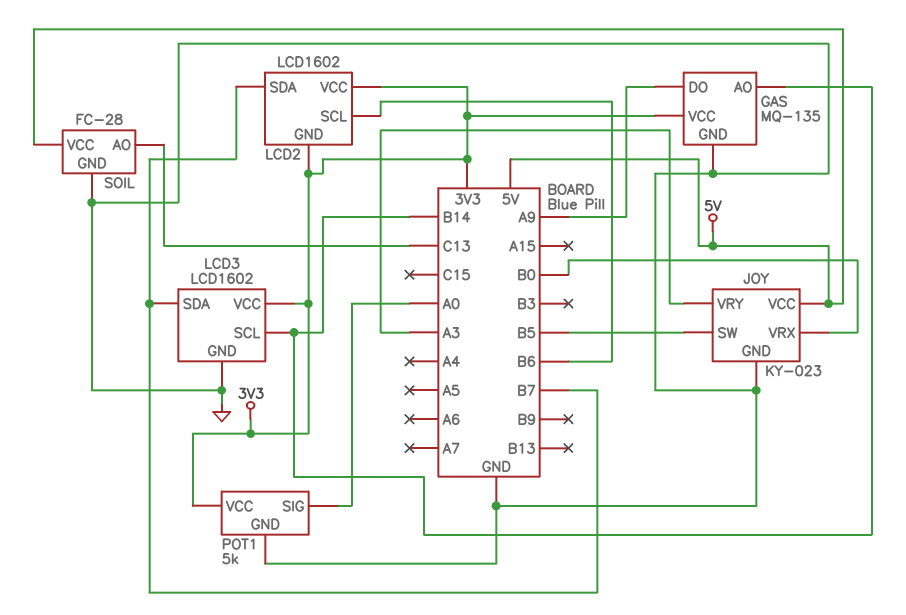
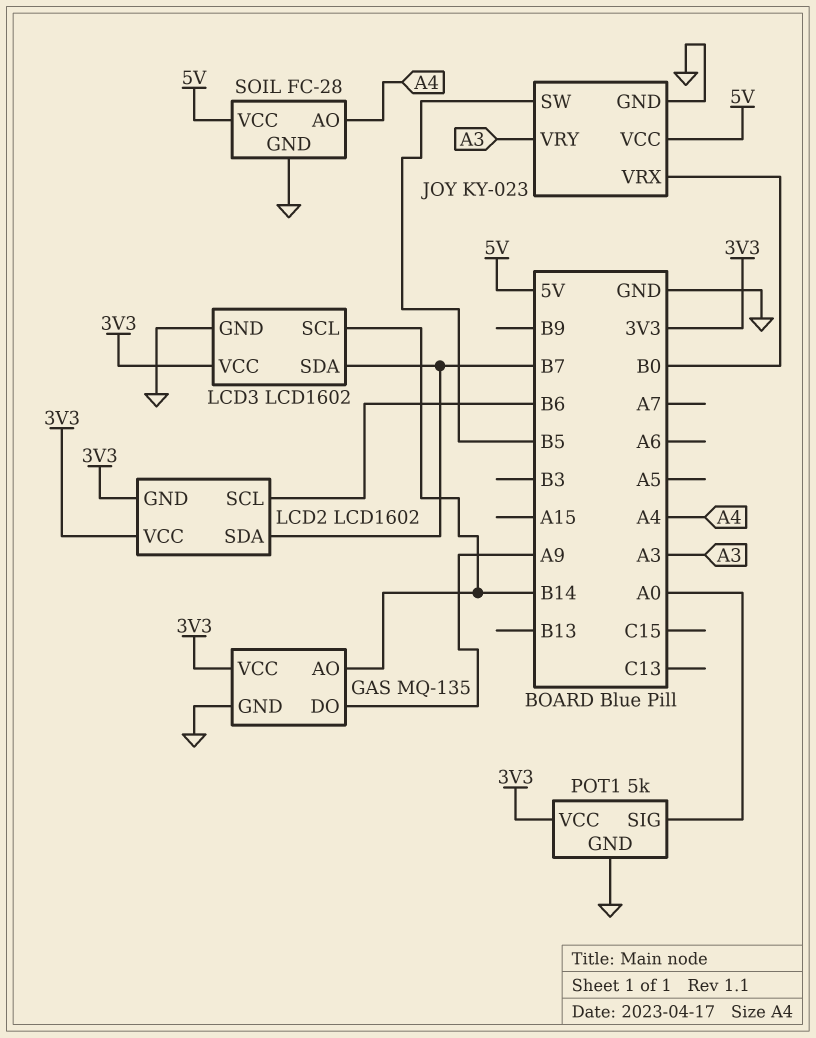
SOIL pin AO: C13 -> A4

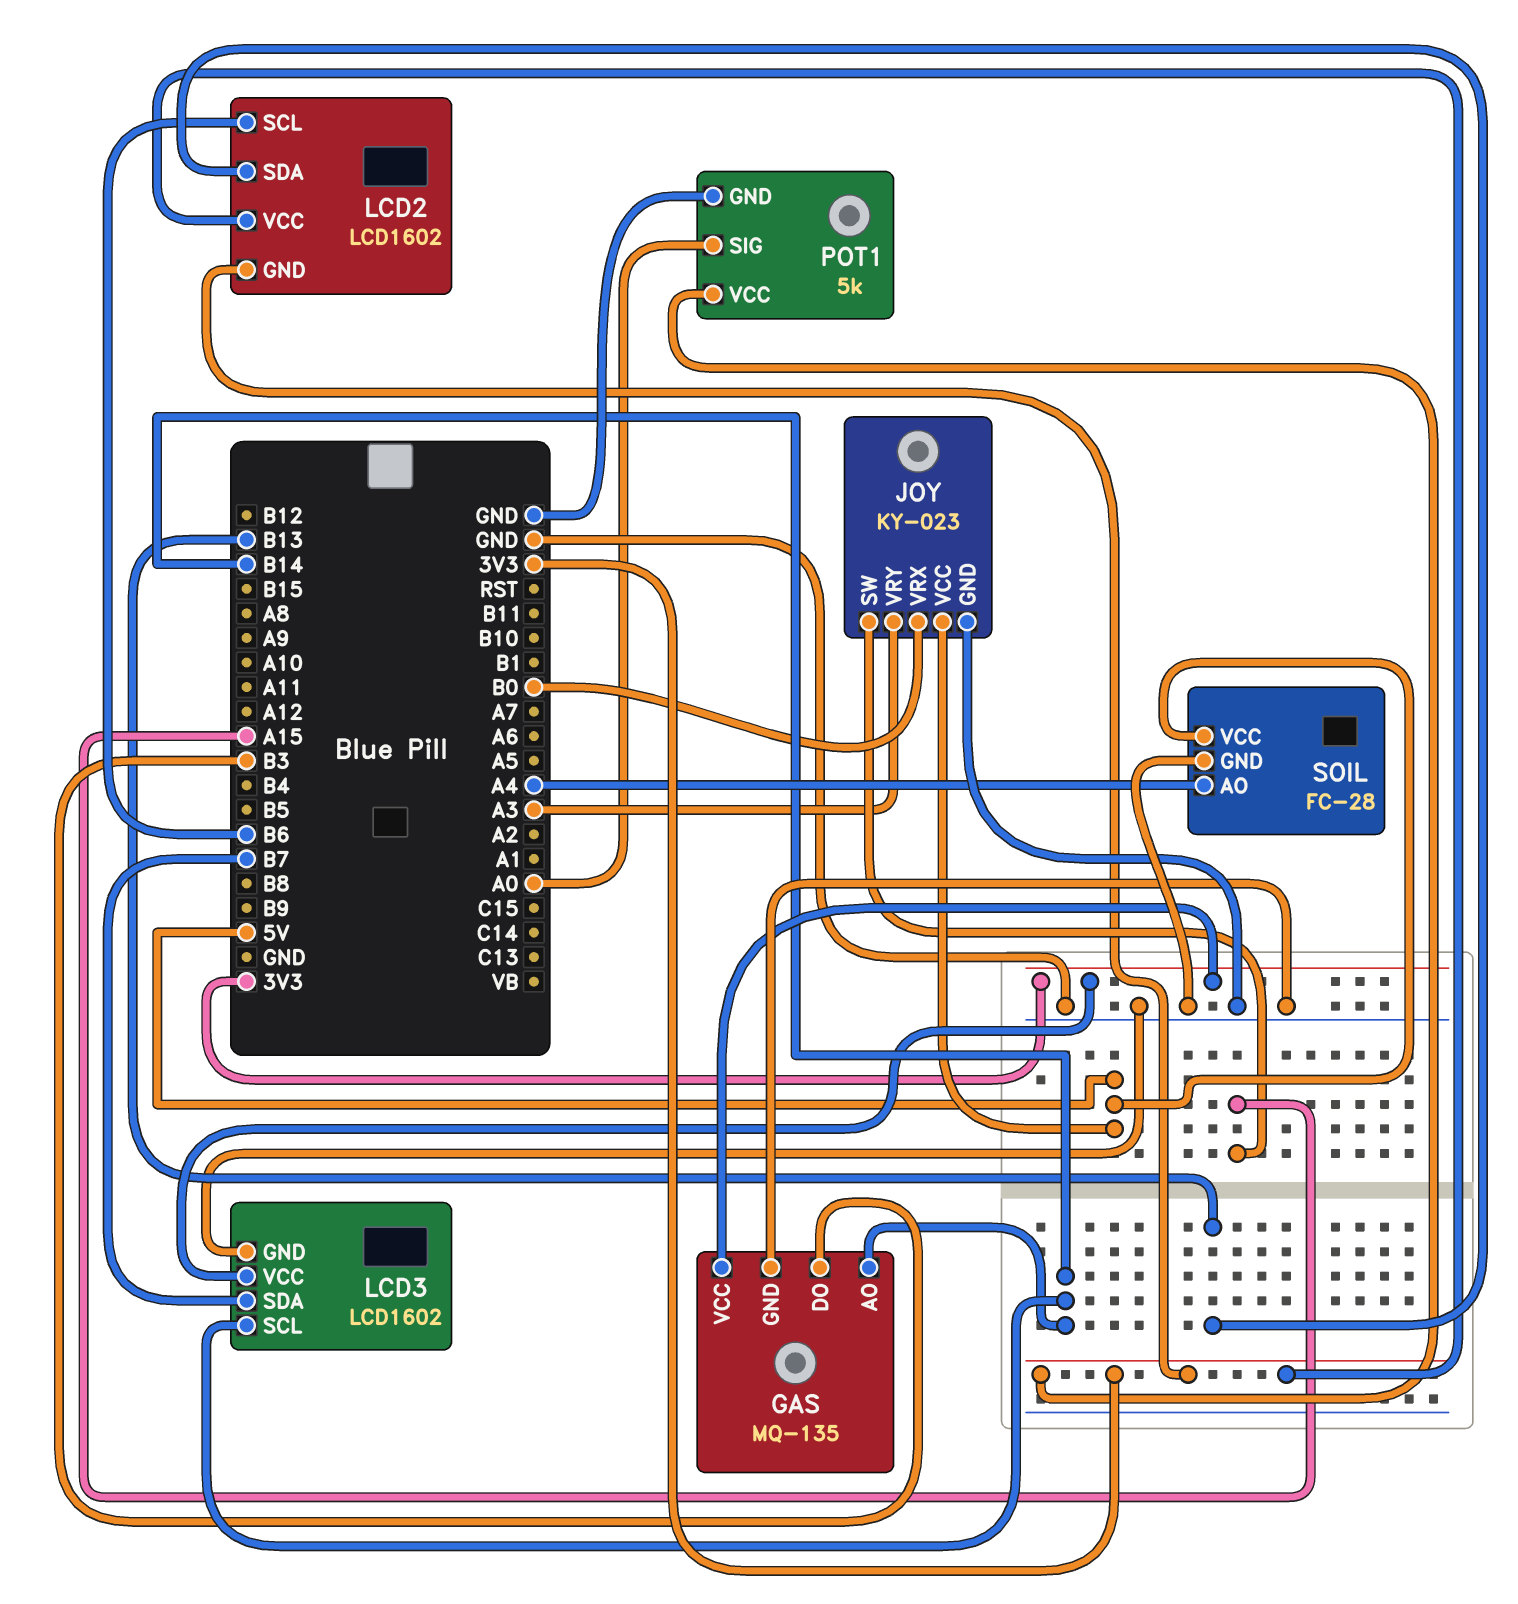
GAS pin DO: A9 -> B3
JOY pin SW: B5 -> A15
LCD2 pin SDA: B7 -> B13

